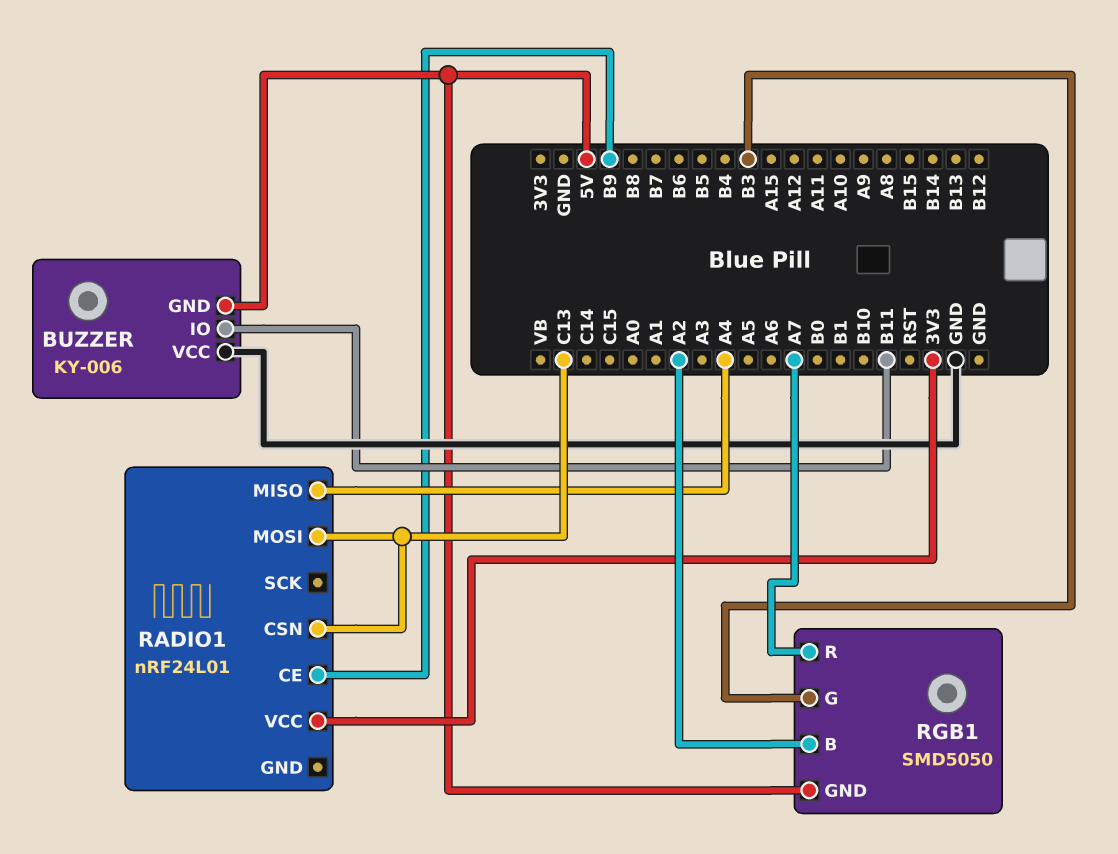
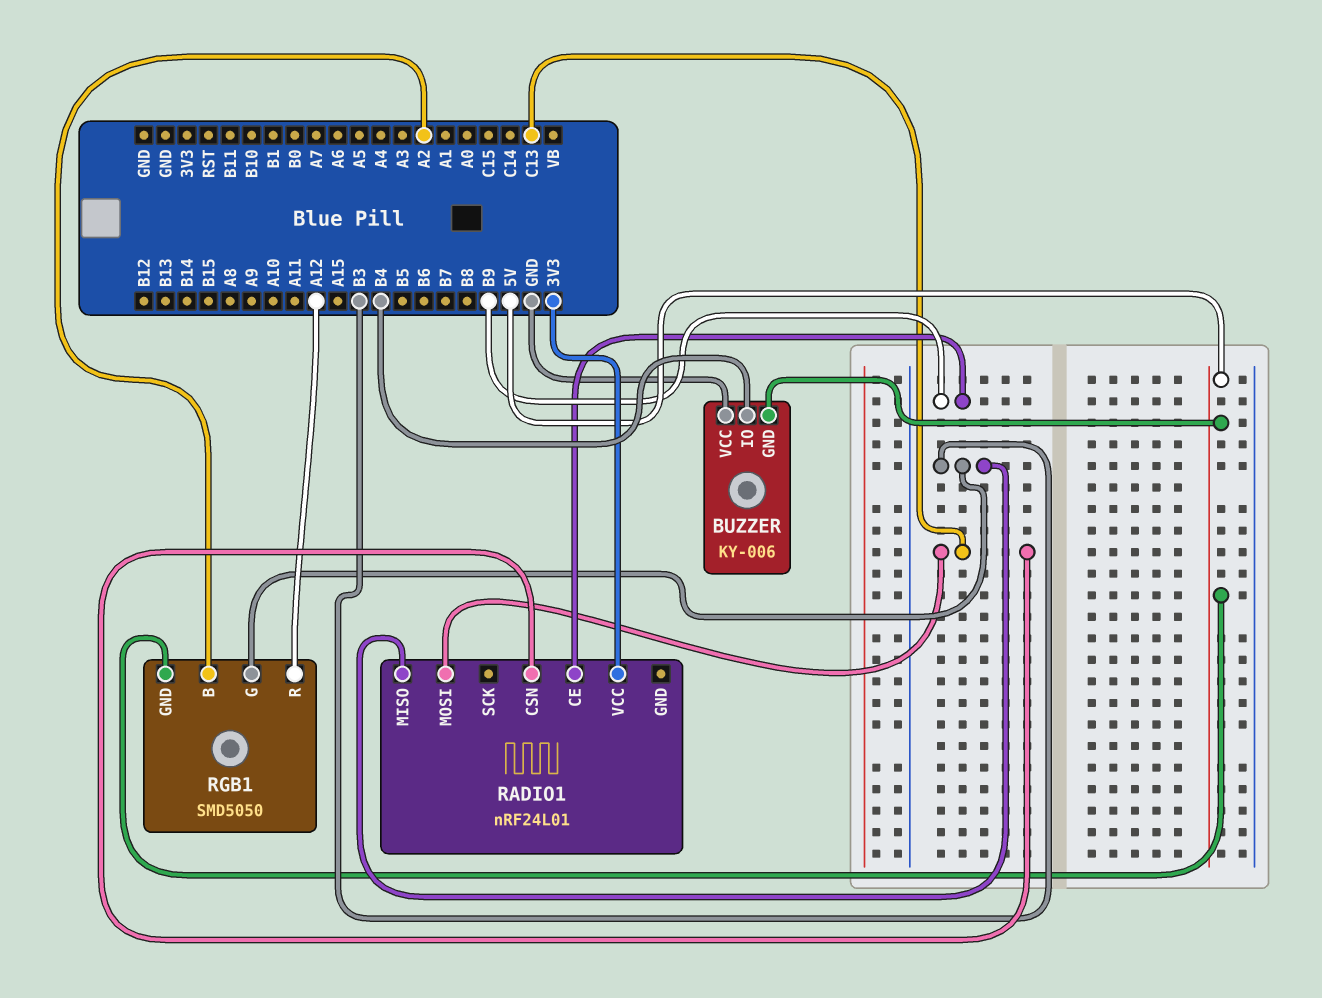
BUZZER pin IO: B11 -> B4
RADIO1 pin MISO: A4 -> B3
RGB1 pin R: A7 -> A12

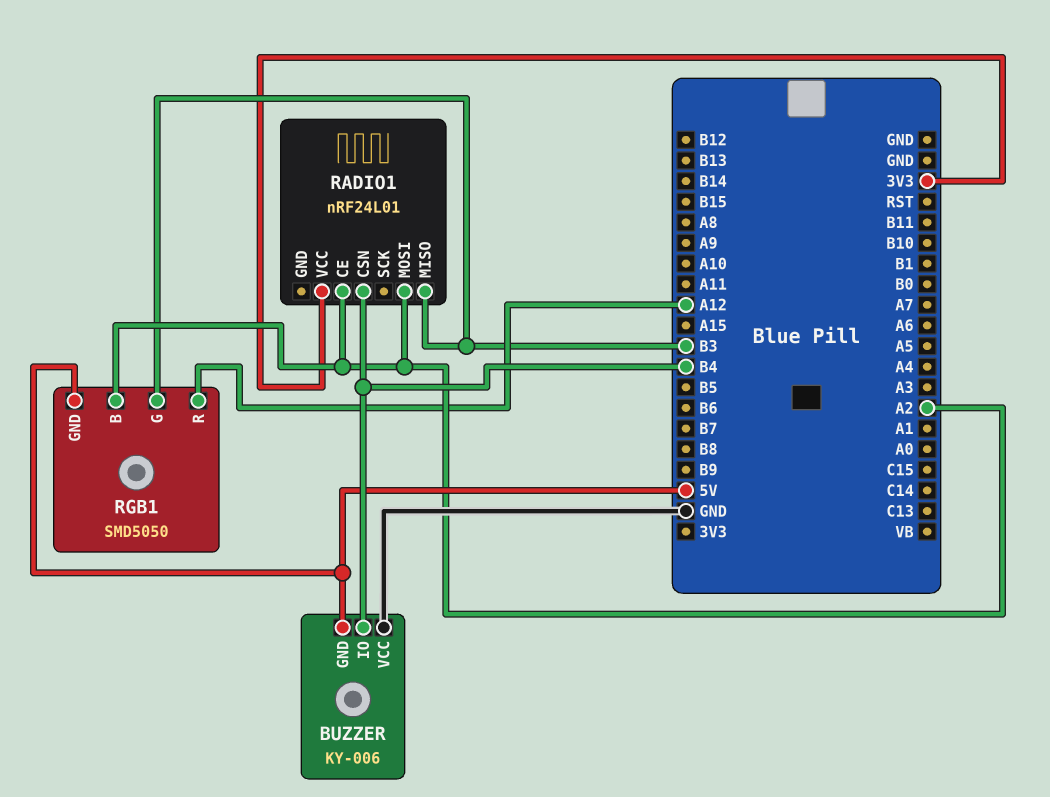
RADIO1 pin CE: B9 -> A2
RADIO1 pin CSN: C13 -> B4
RADIO1 pin MOSI: C13 -> A2

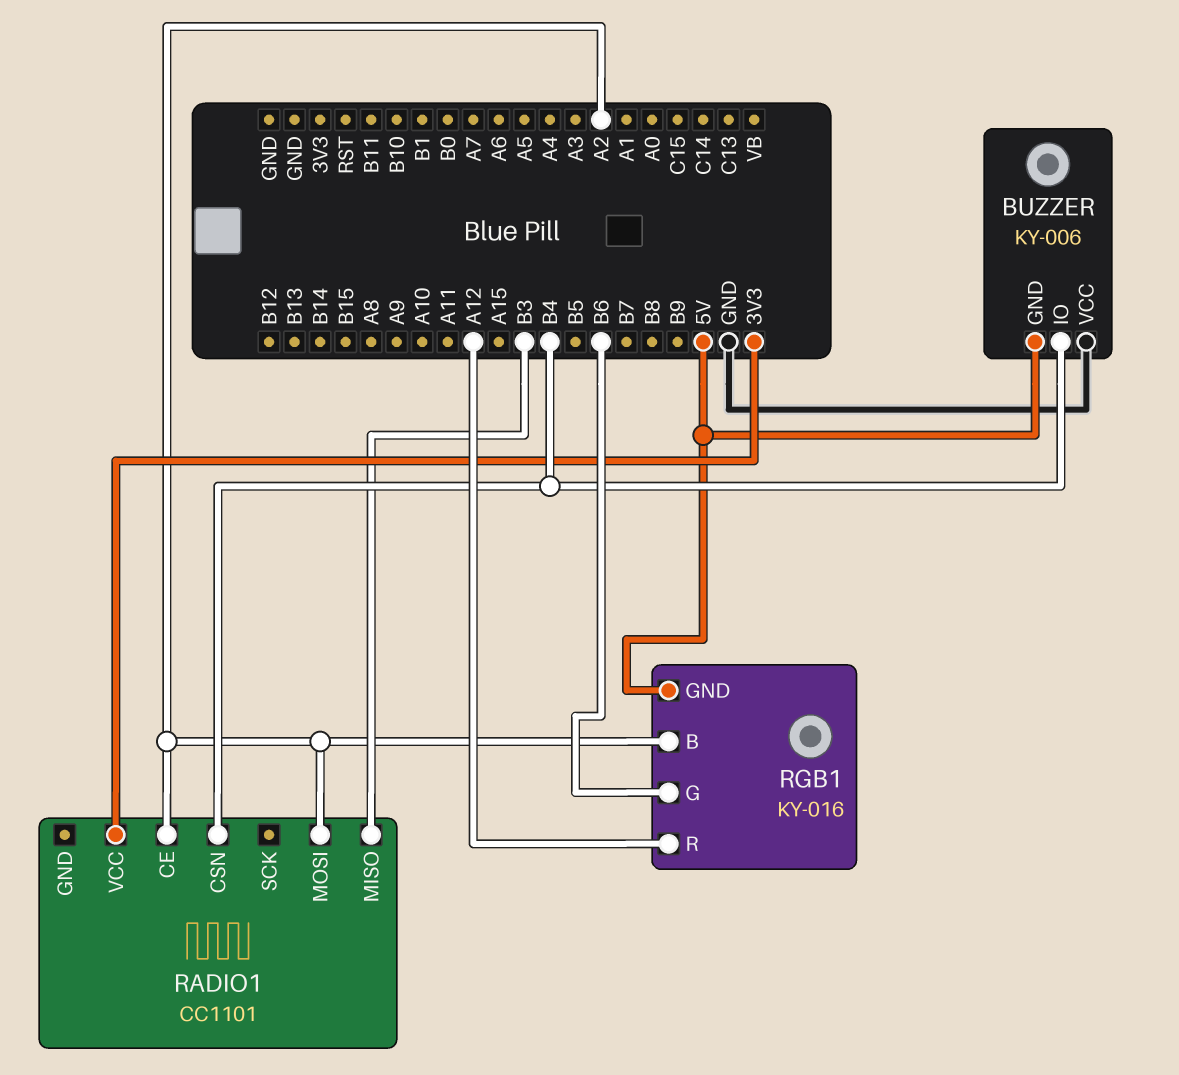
RADIO1: nRF24L01 -> CC1101
RGB1: SMD5050 -> KY-016
RGB1 pin G: B3 -> B6

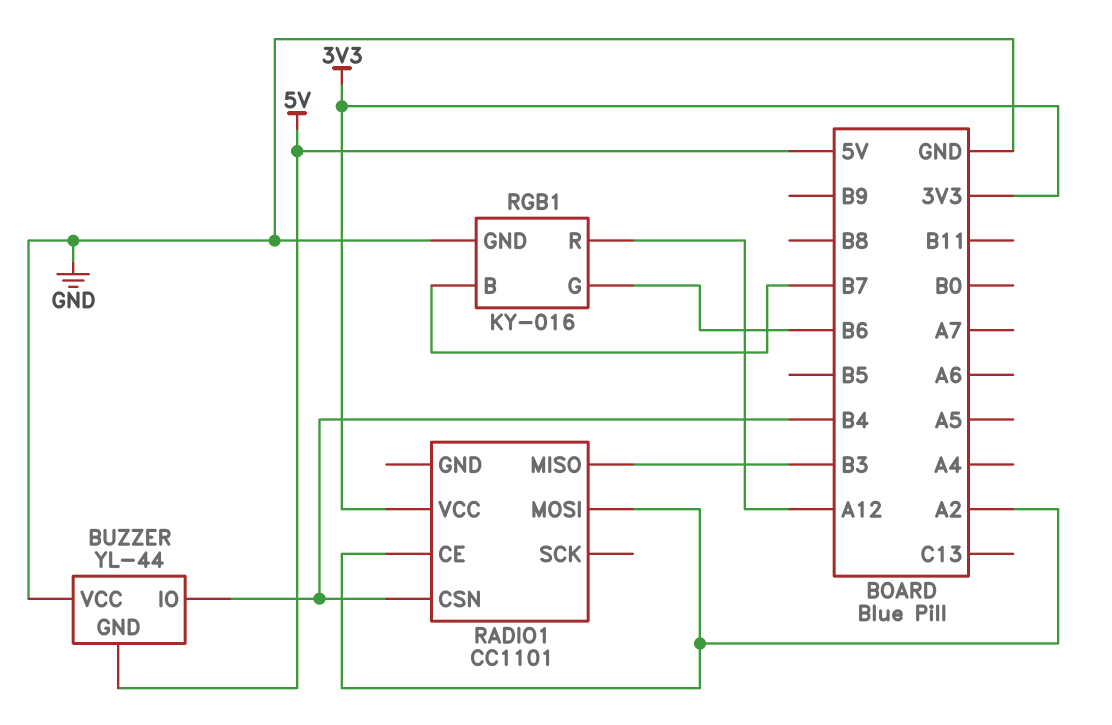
BUZZER: KY-006 -> YL-44
RGB1 pin B: A2 -> B7
RGB1 pin GND: 5V -> GND

